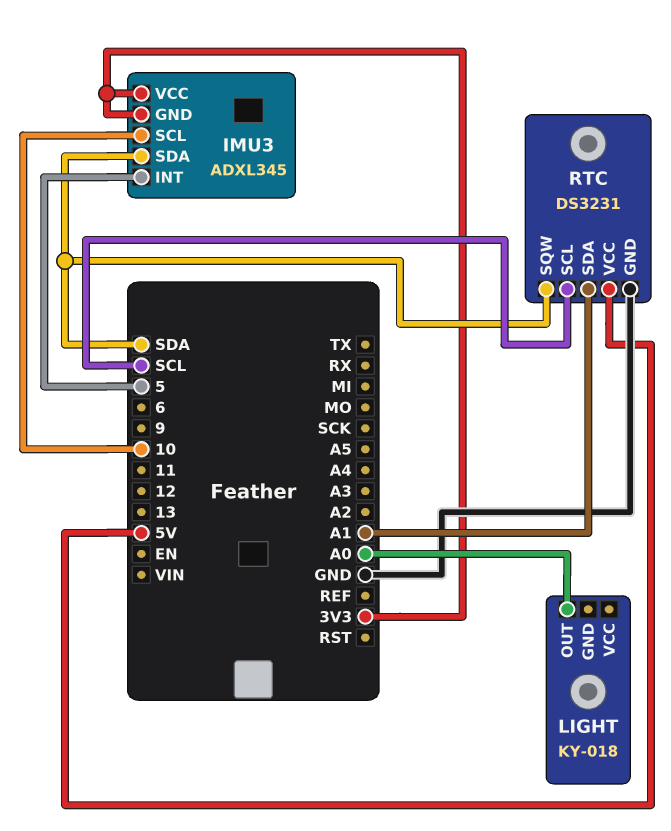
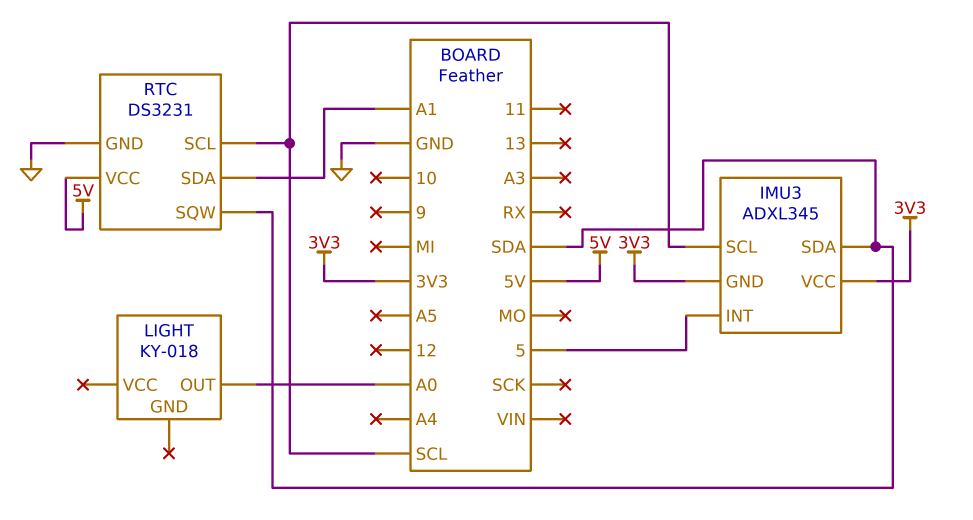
IMU3 pin SCL: 10 -> SCL

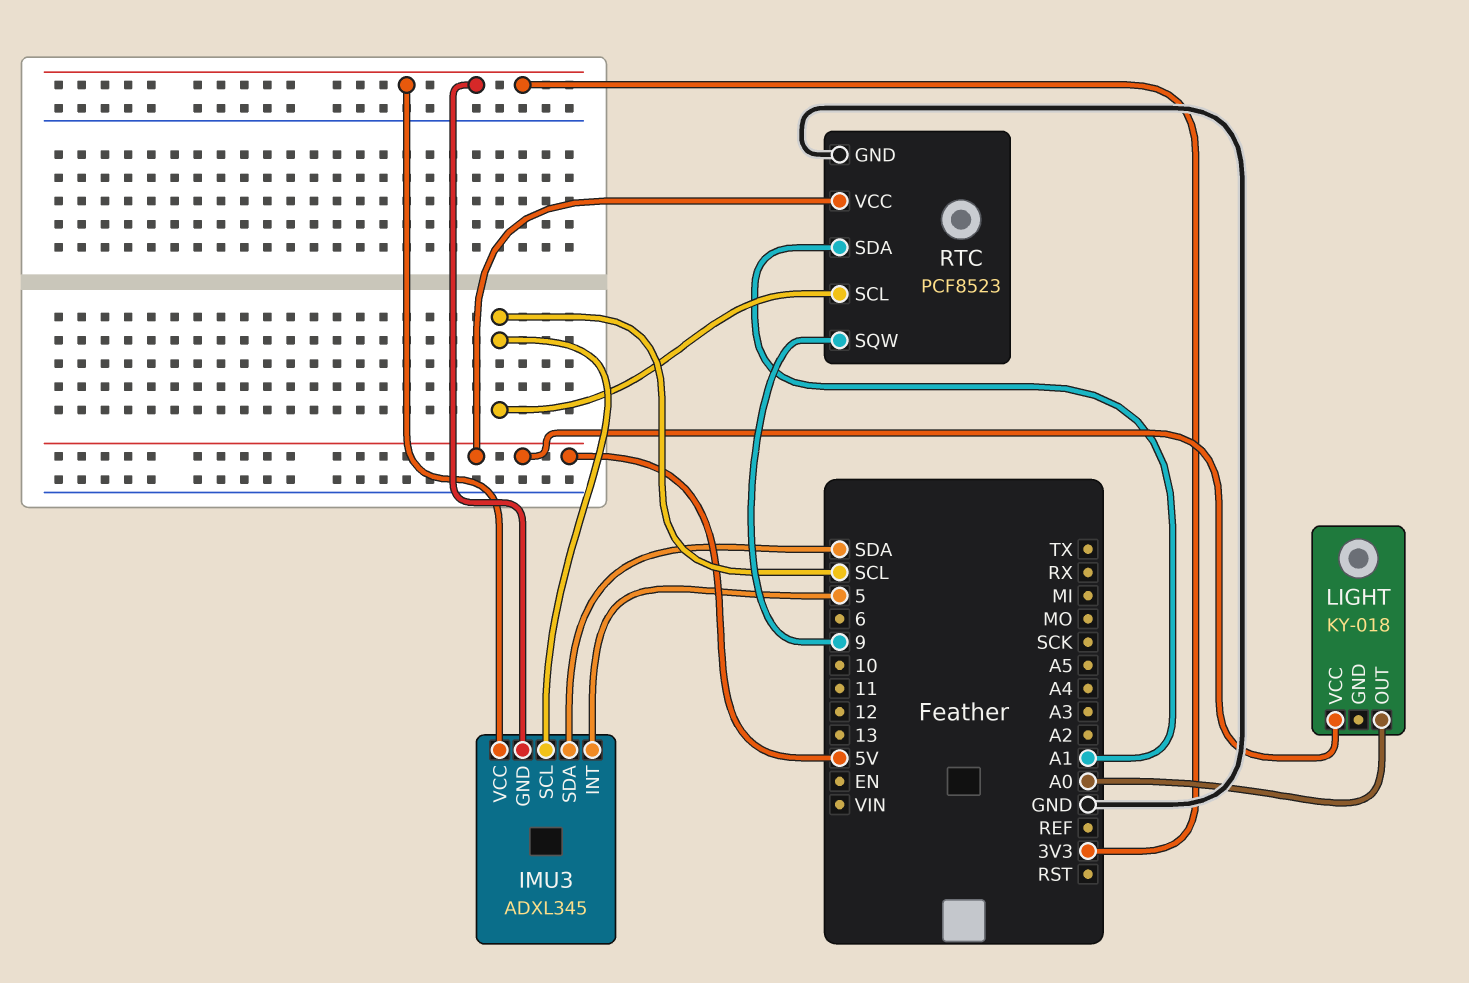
LIGHT pin VCC: none -> 5V
RTC: DS3231 -> PCF8523
RTC pin SQW: SDA -> 9

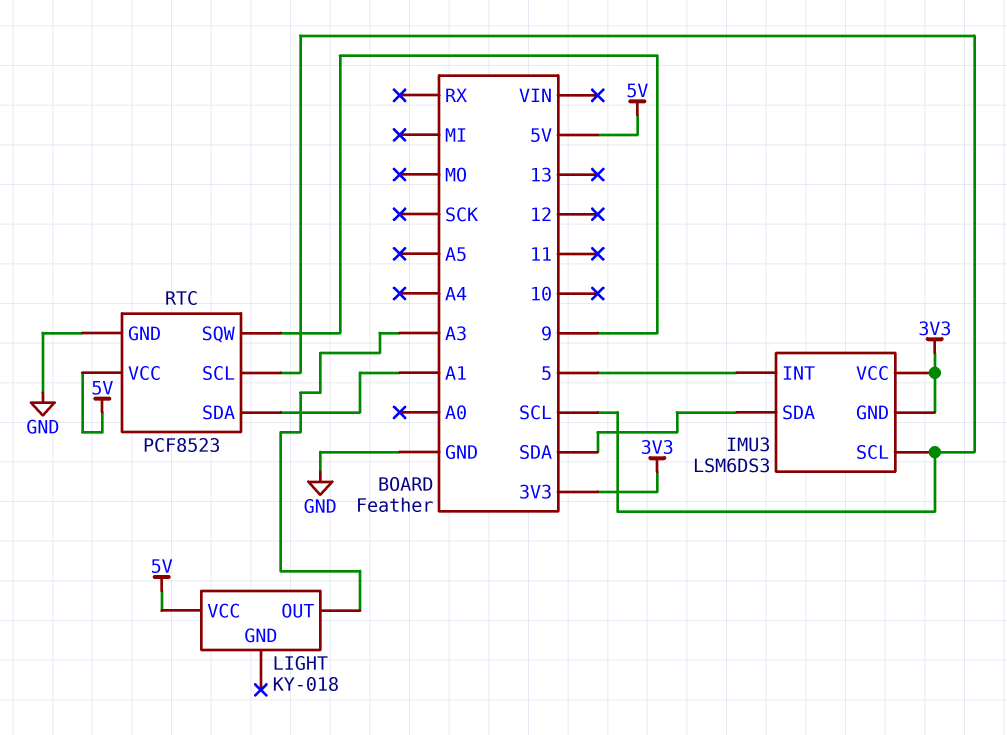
IMU3: ADXL345 -> LSM6DS3
LIGHT pin OUT: A0 -> A3

